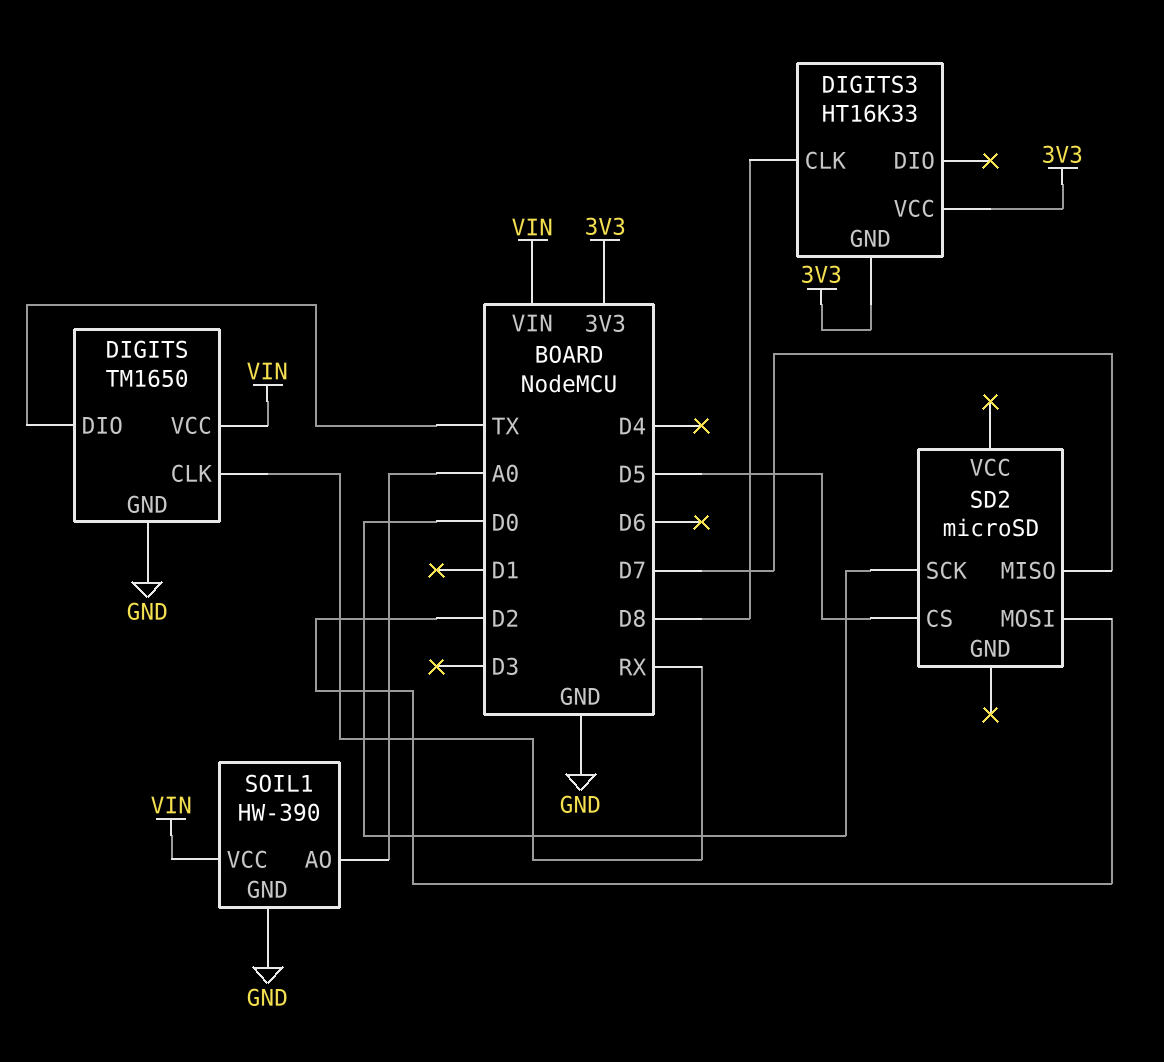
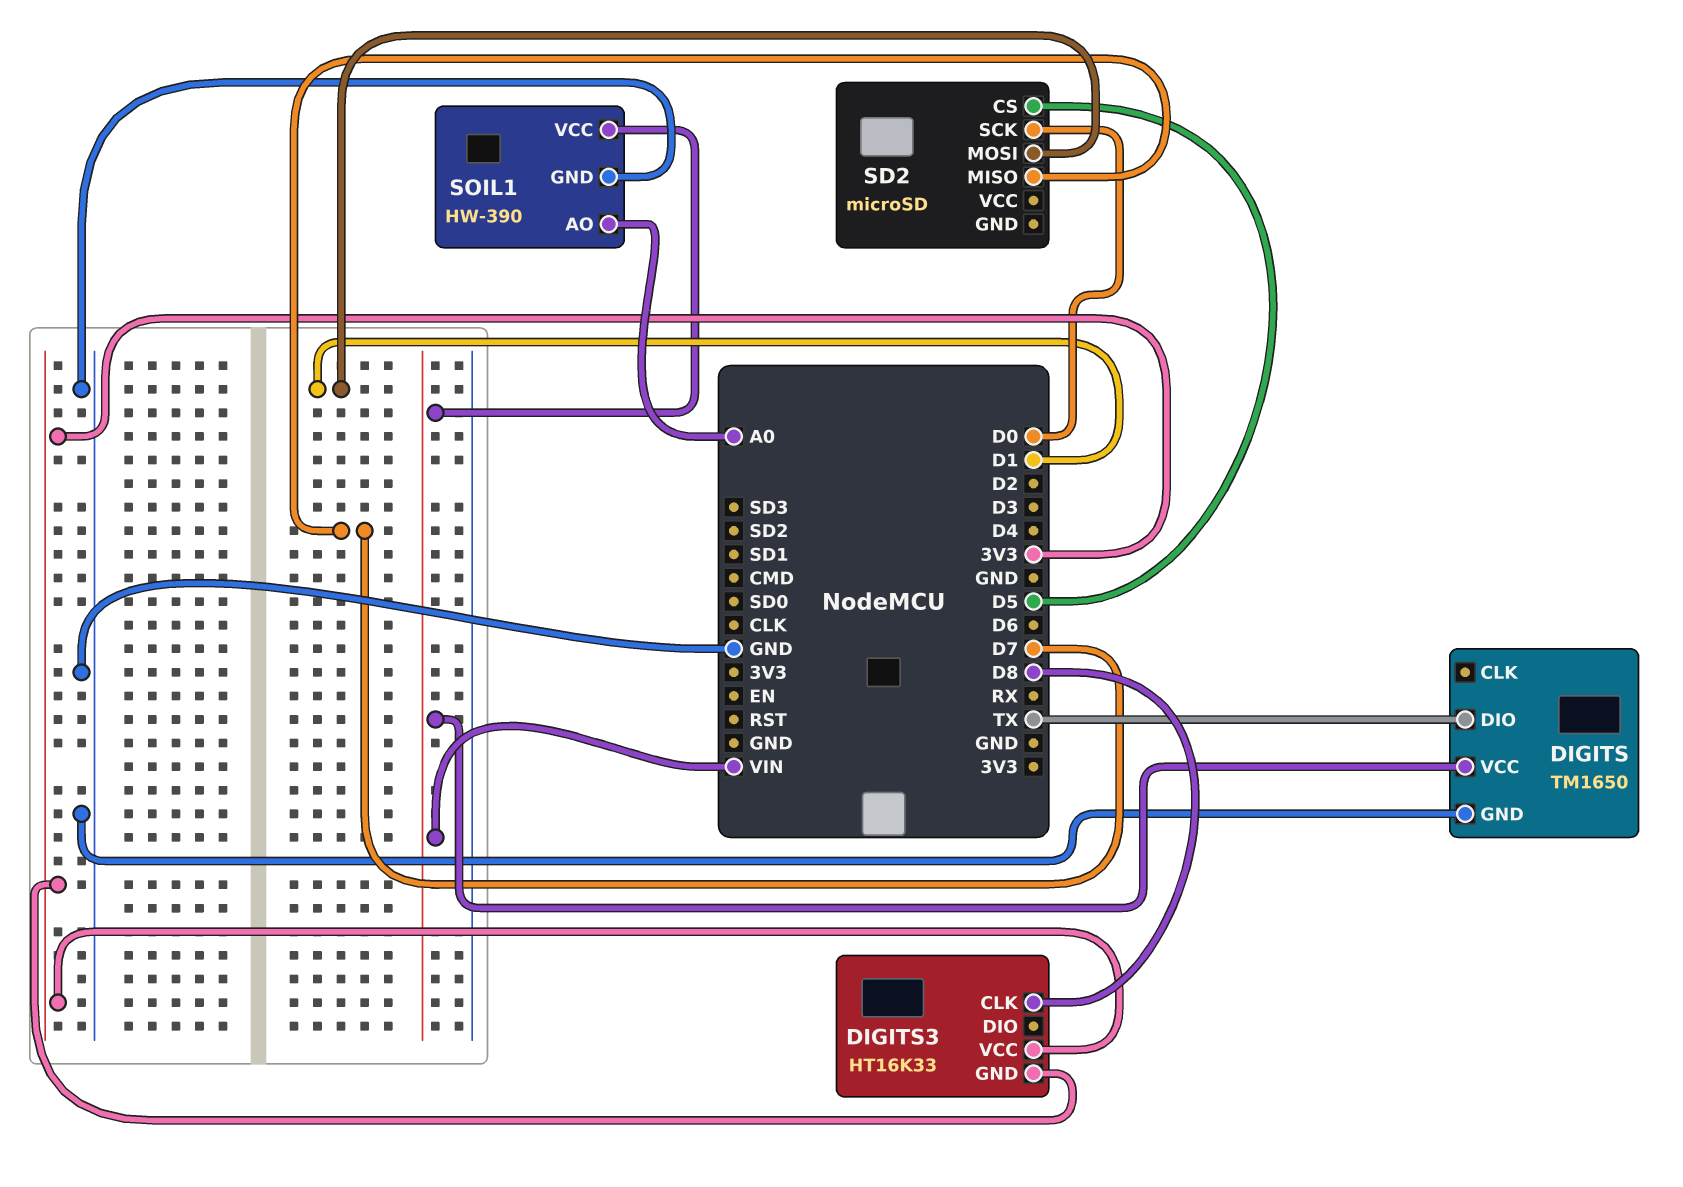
DIGITS pin CLK: RX -> none
SD2 pin MOSI: D2 -> D1

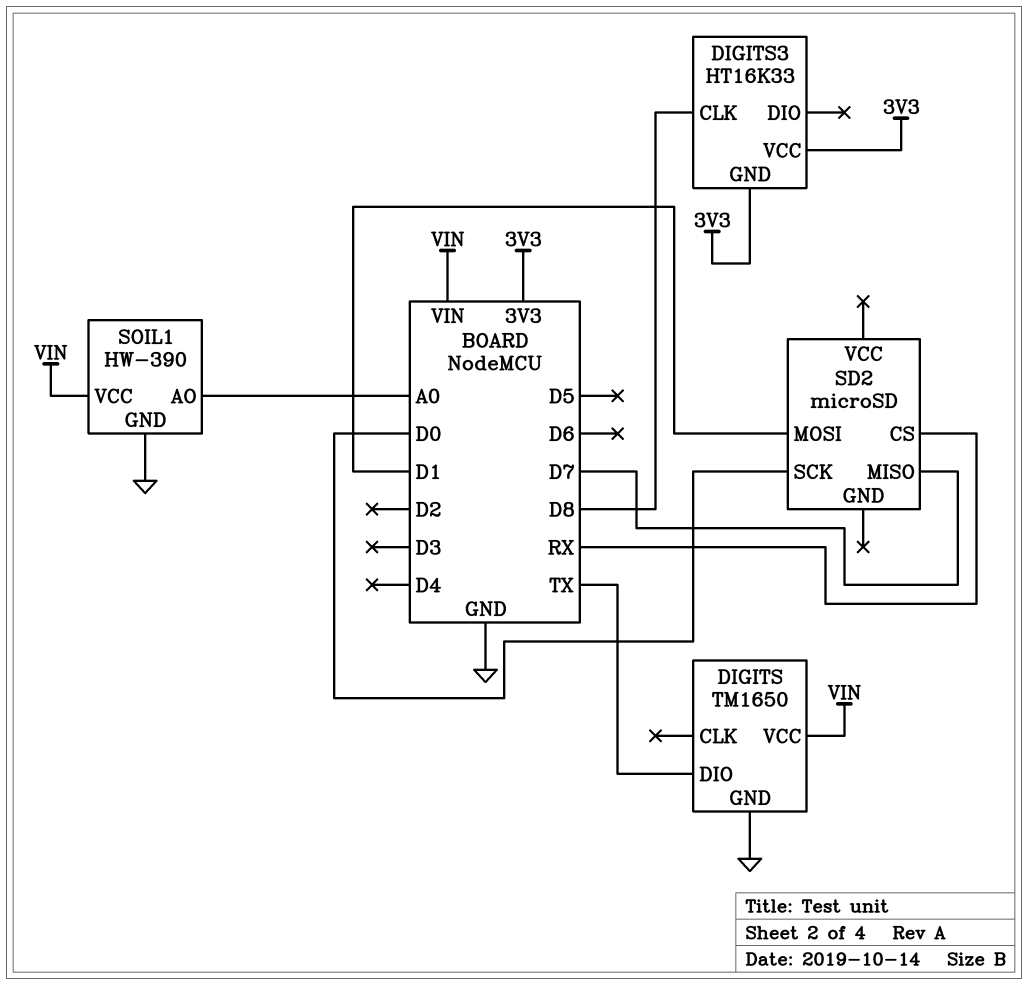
SD2 pin CS: D5 -> RX

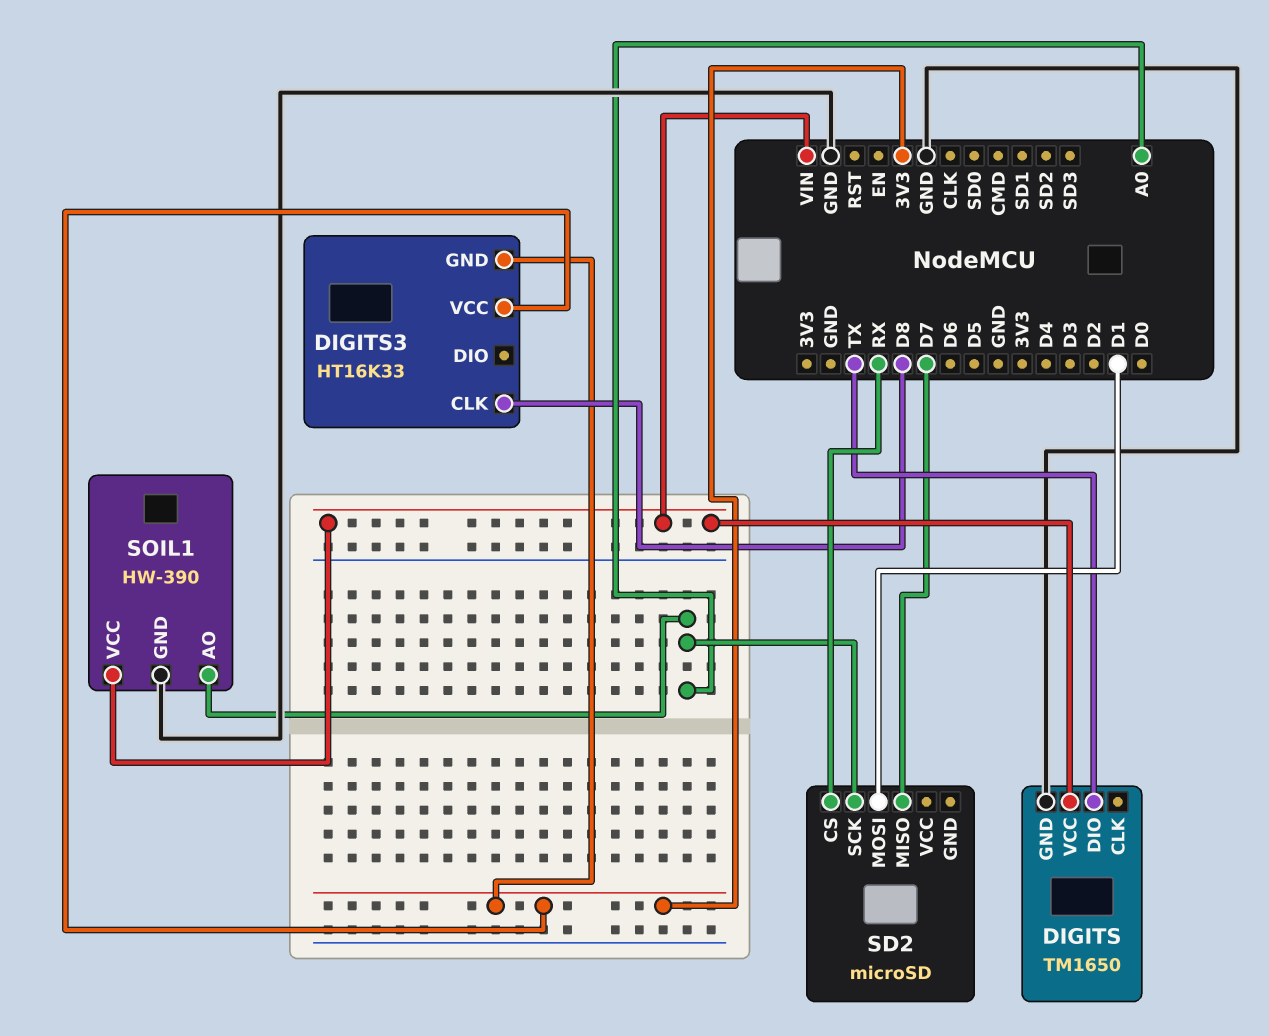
SD2 pin SCK: D0 -> A0

